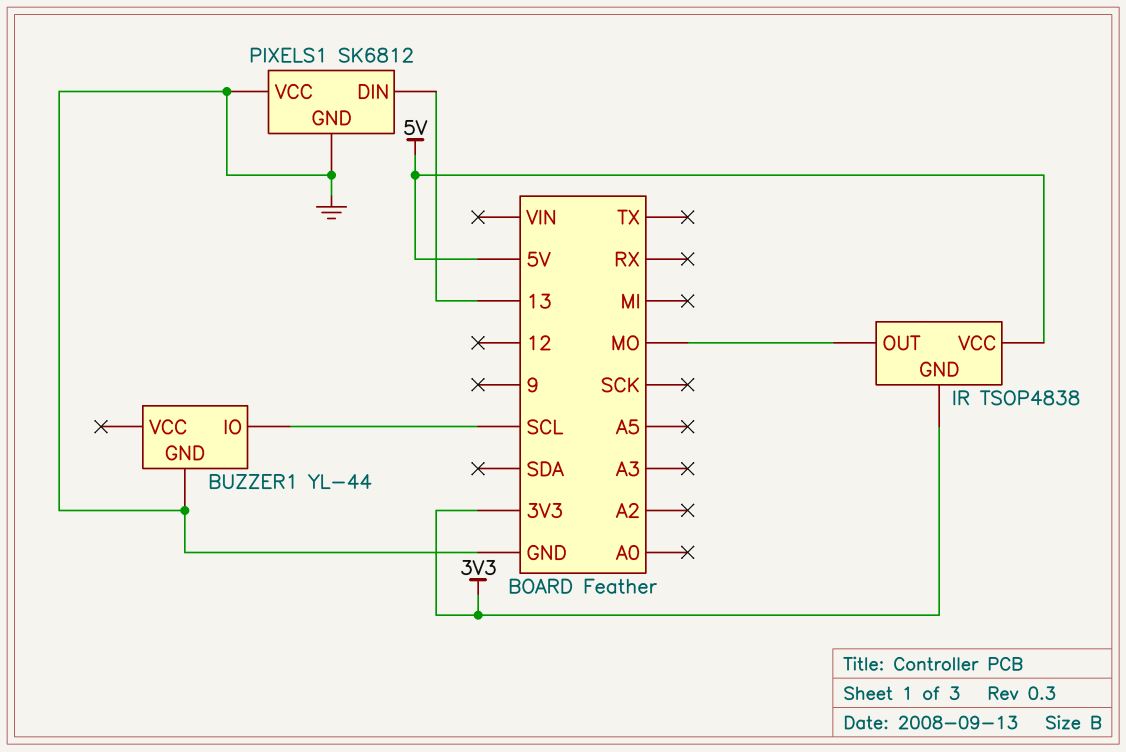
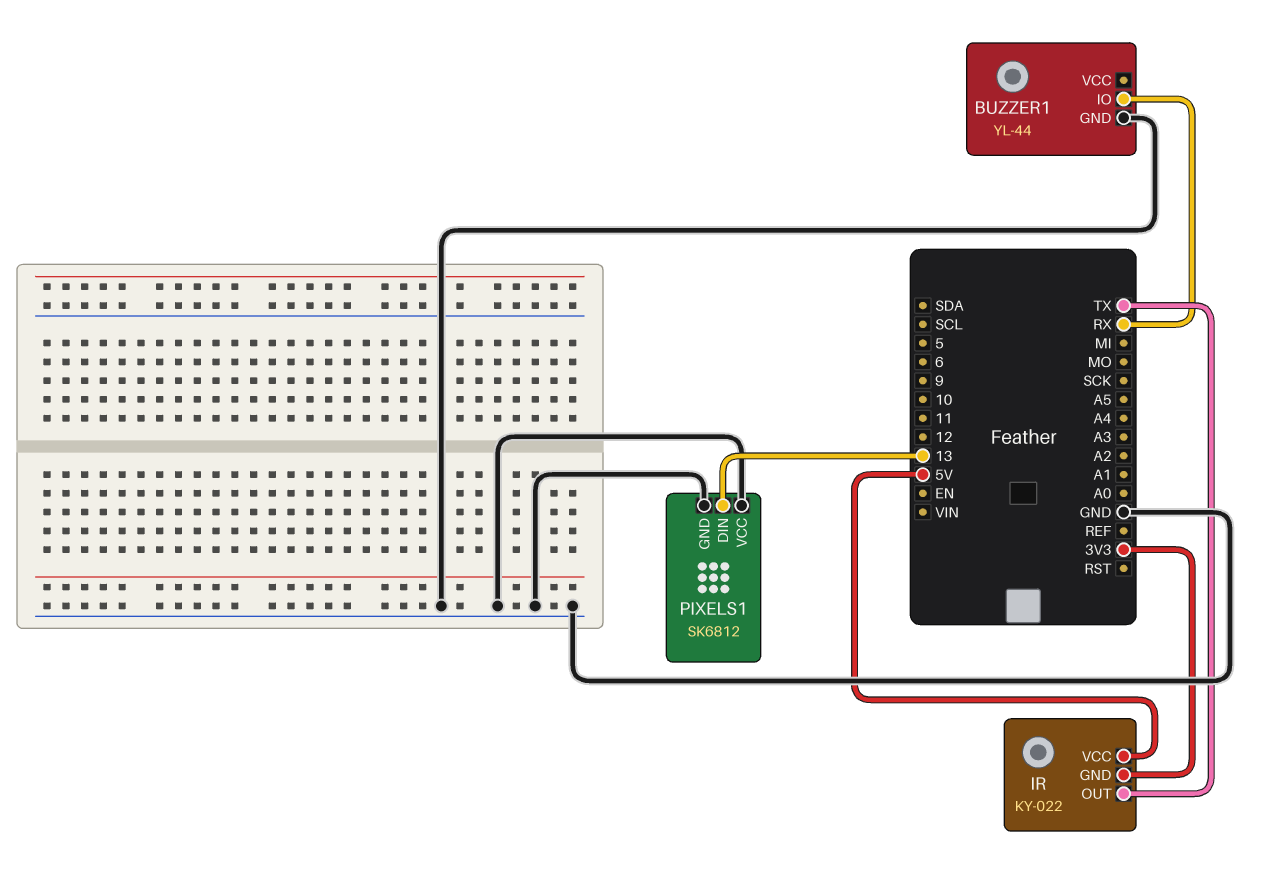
BUZZER1 pin IO: SCL -> RX
IR: TSOP4838 -> KY-022
IR pin OUT: MO -> TX

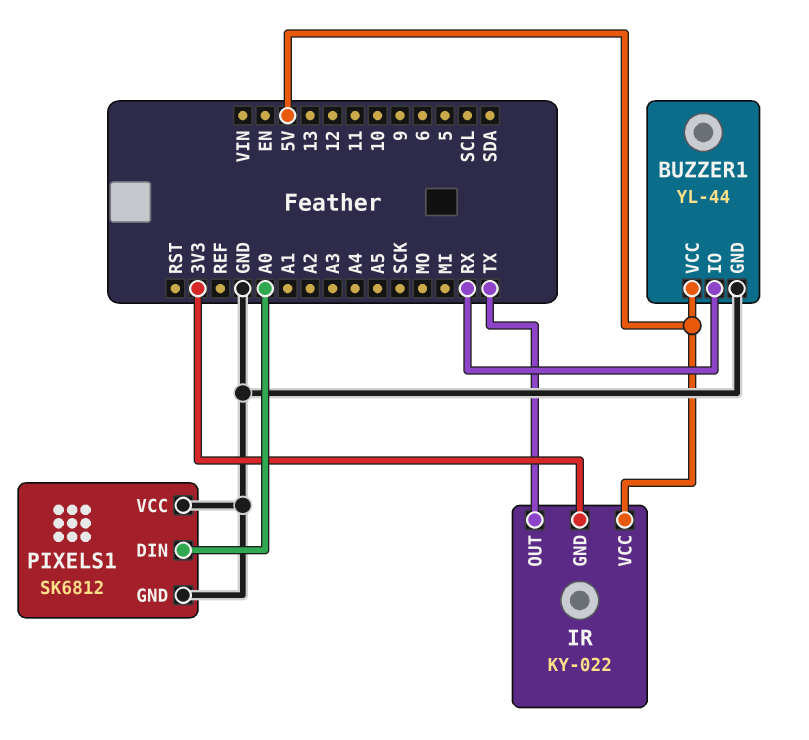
BUZZER1 pin VCC: none -> 5V
PIXELS1 pin DIN: 13 -> A0

